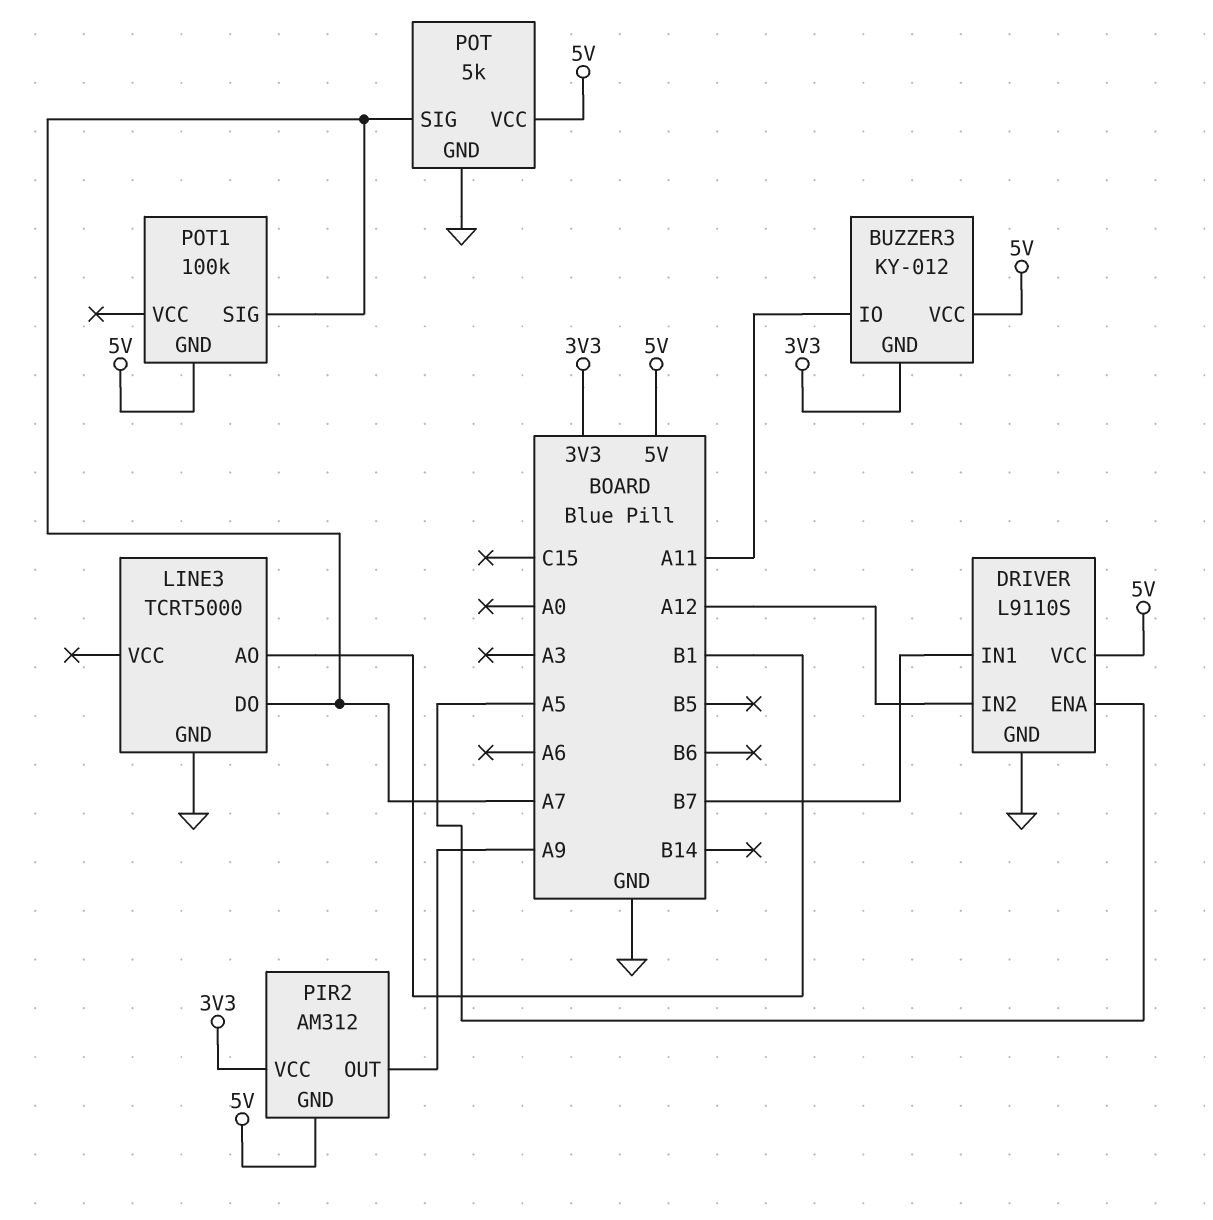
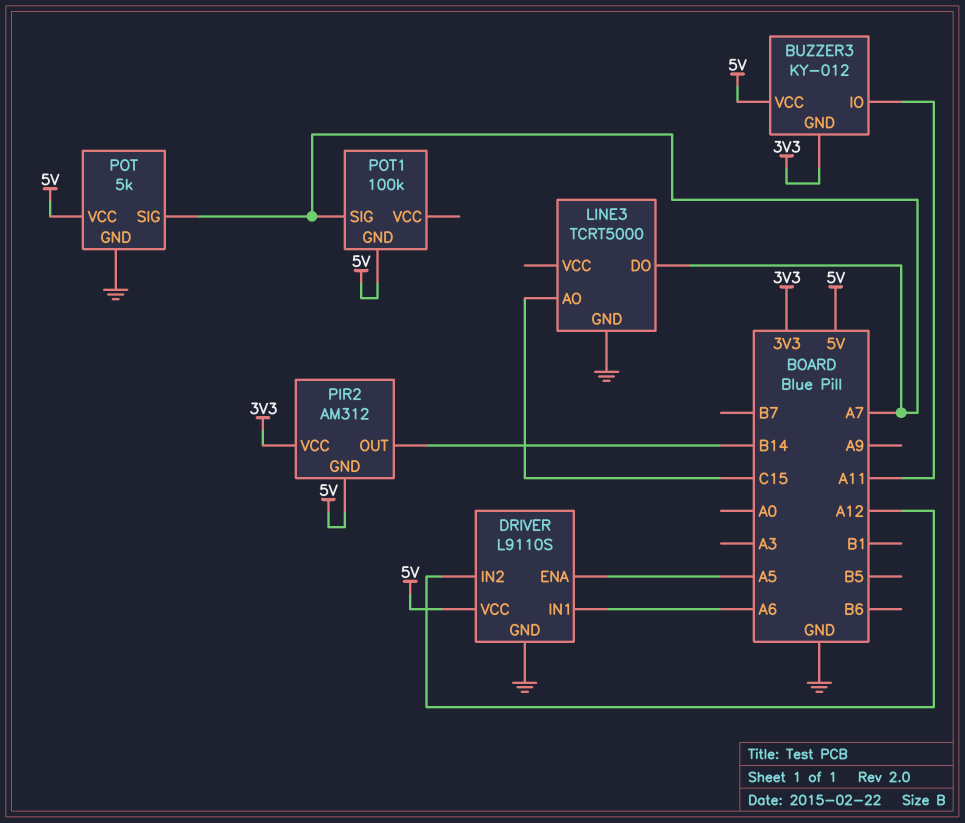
DRIVER pin IN1: B7 -> A6
LINE3 pin AO: B1 -> C15
PIR2 pin OUT: A9 -> B14

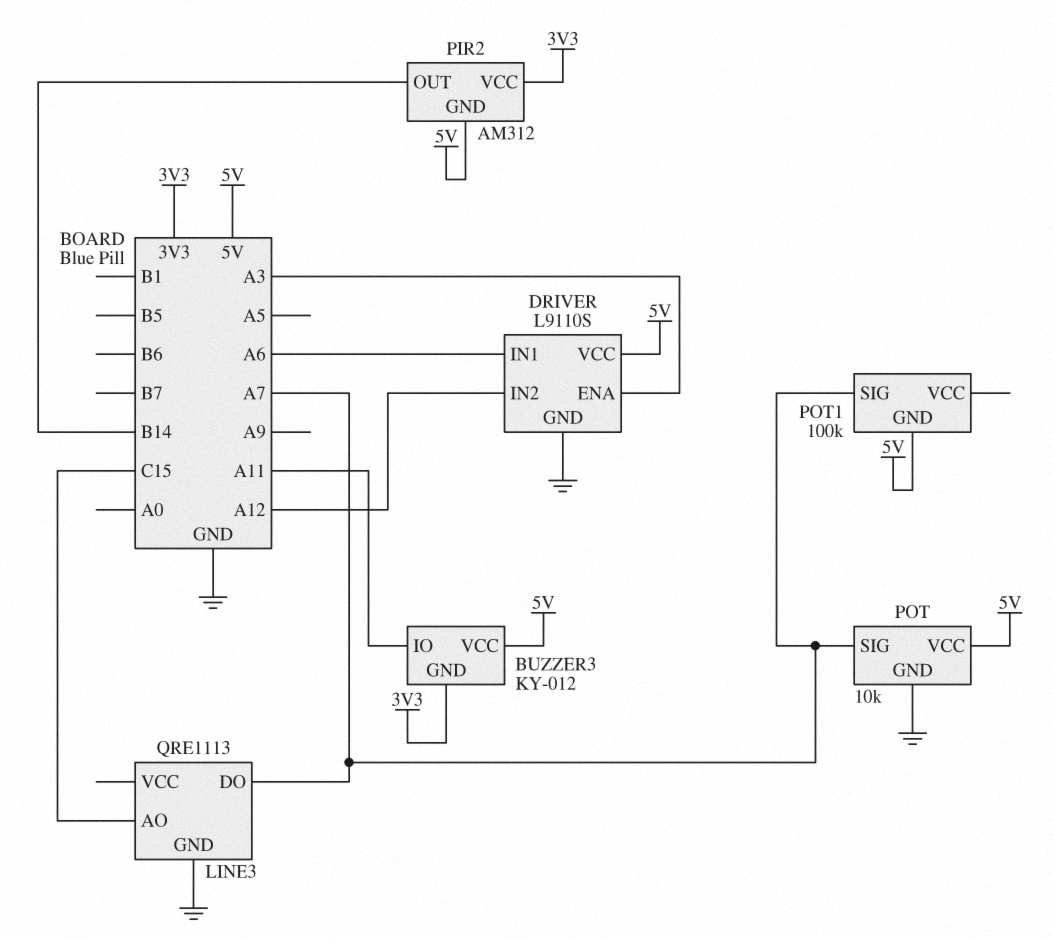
DRIVER pin ENA: A5 -> A3
LINE3: TCRT5000 -> QRE1113
POT: 5k -> 10k

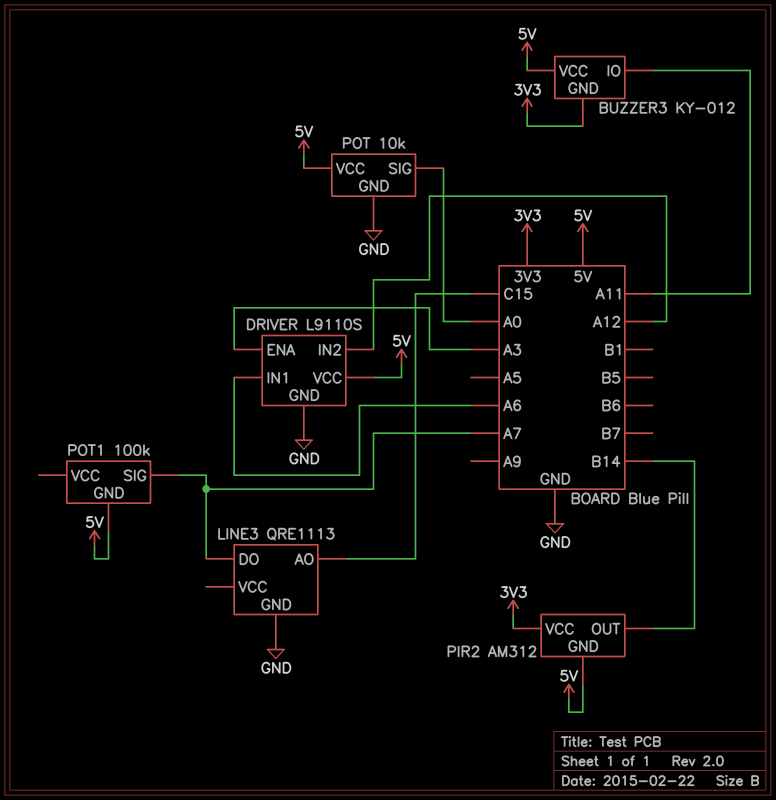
POT pin SIG: A7 -> A0

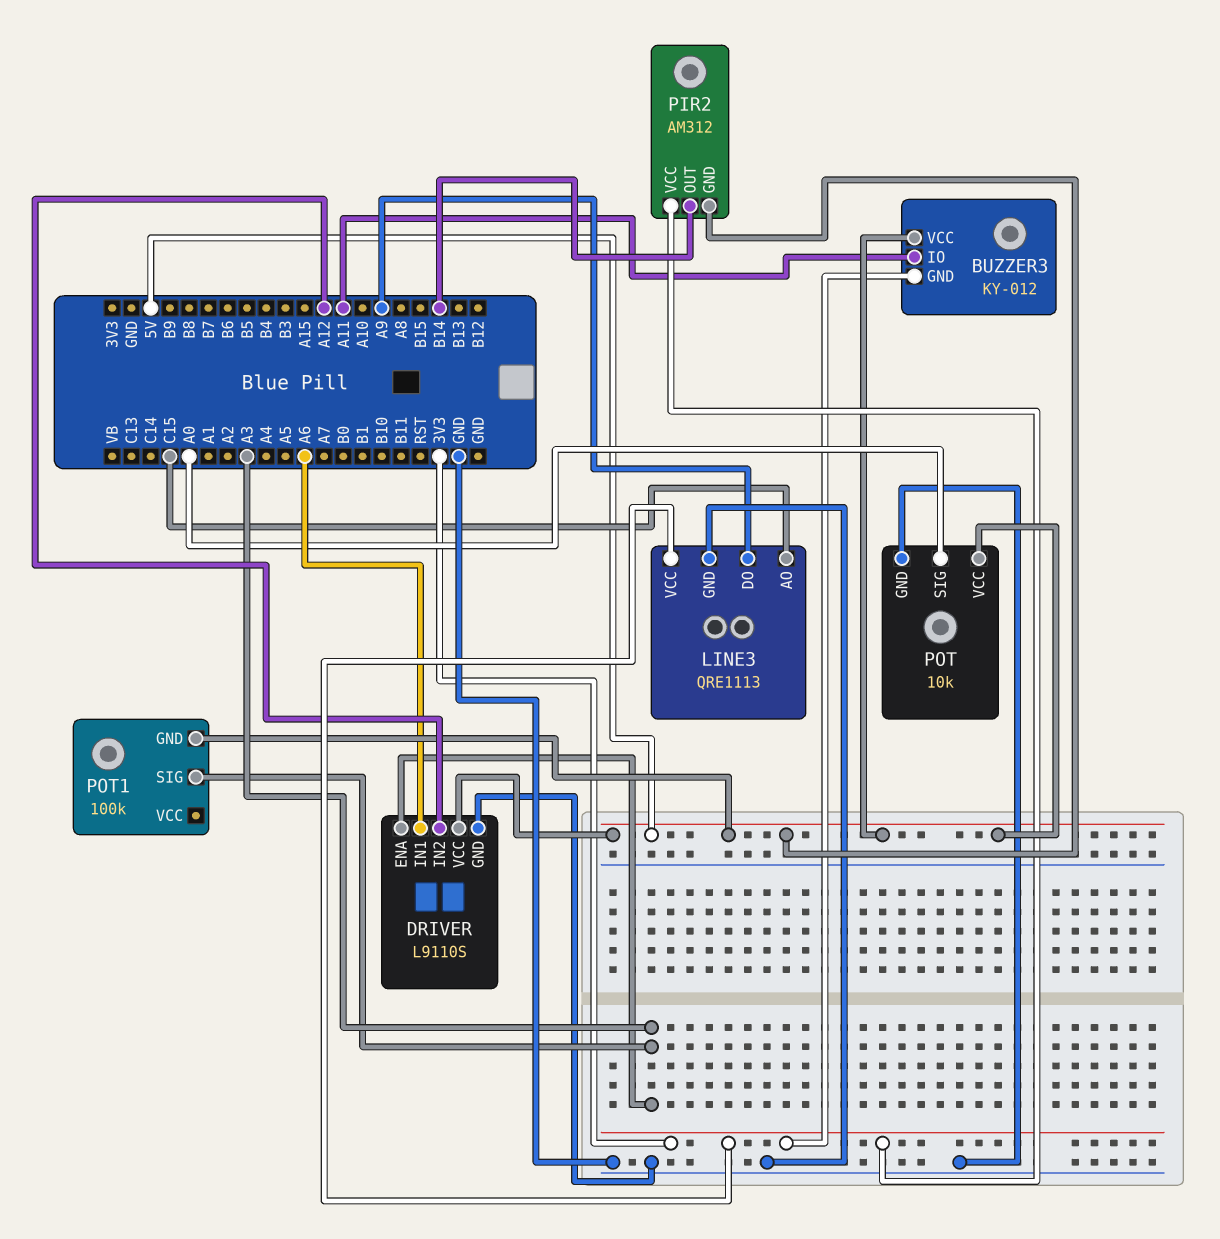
LINE3 pin DO: A7 -> A9
LINE3 pin VCC: none -> 3V3
POT1 pin SIG: A7 -> A3

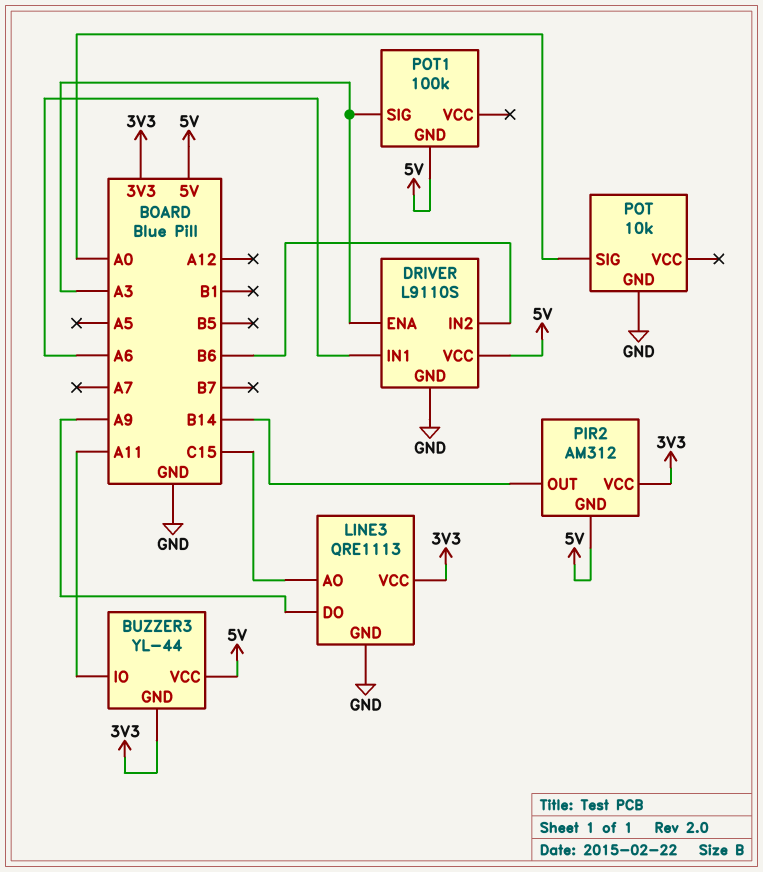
BUZZER3: KY-012 -> YL-44
DRIVER pin IN2: A12 -> B6
POT pin VCC: 5V -> none

